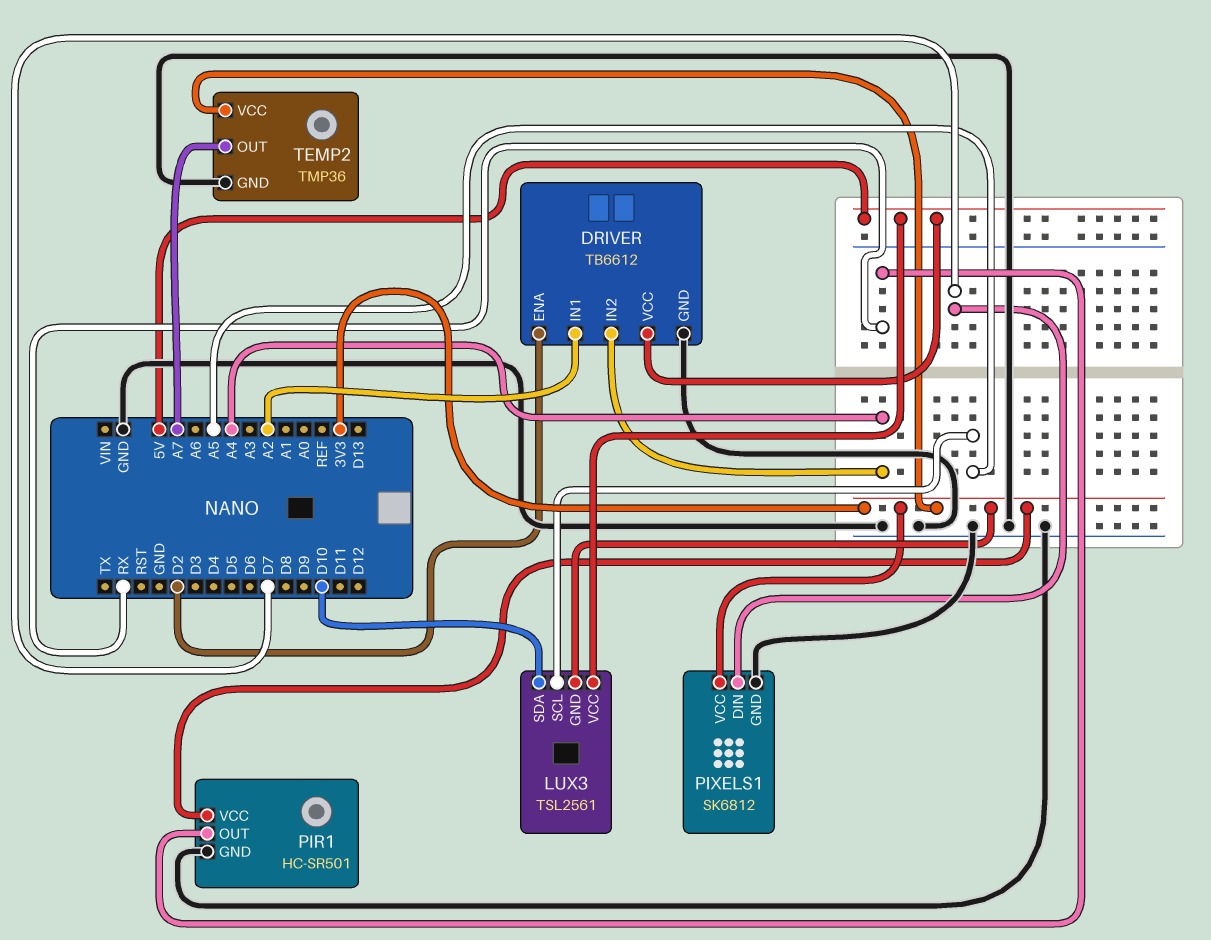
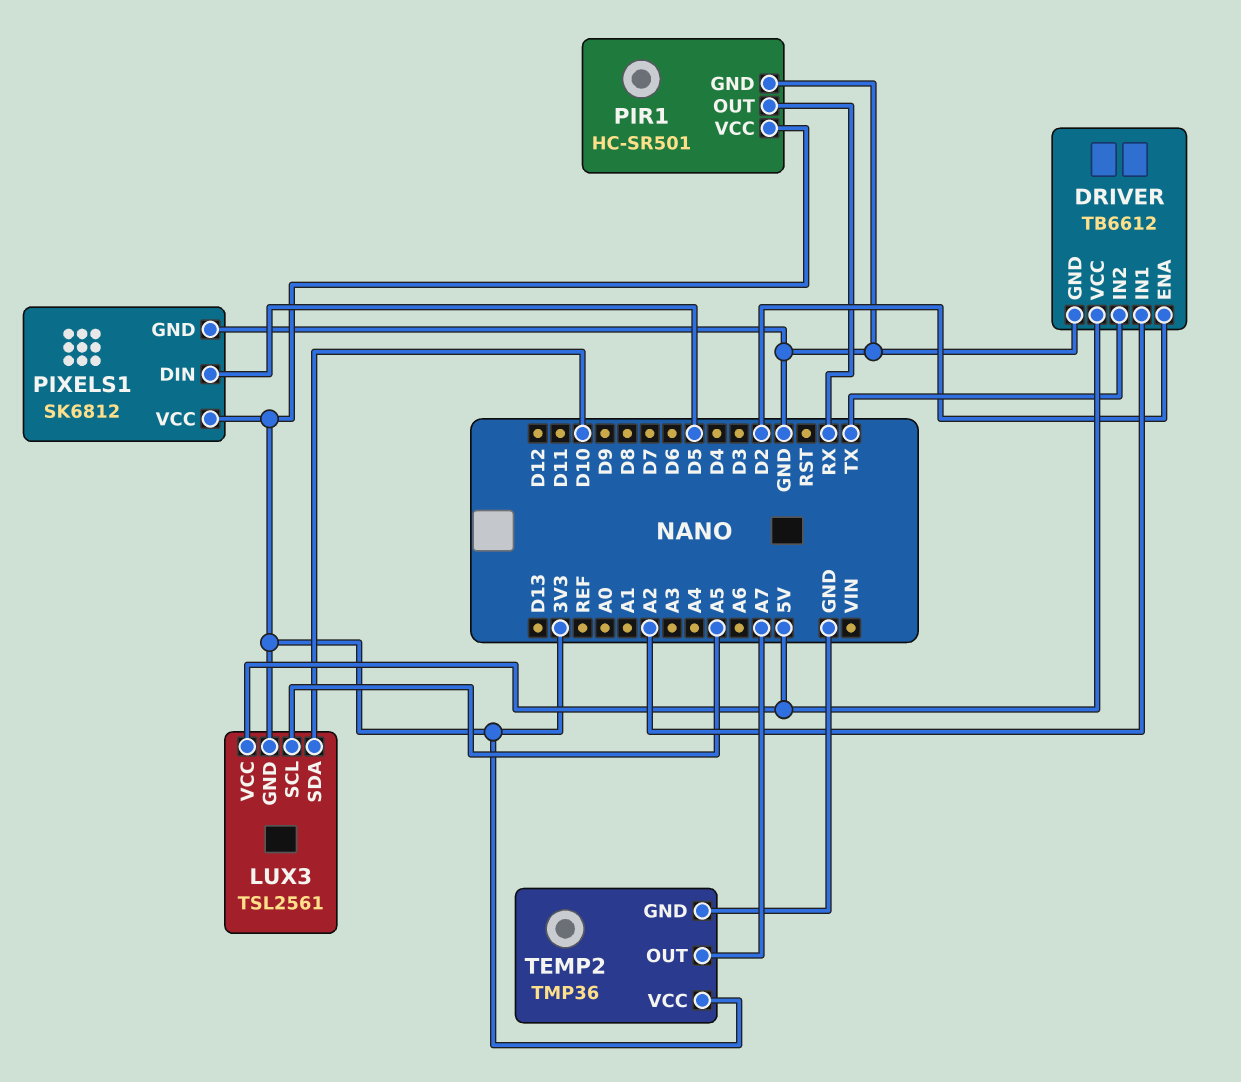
DRIVER pin IN2: A4 -> TX
PIXELS1 pin DIN: D7 -> D5

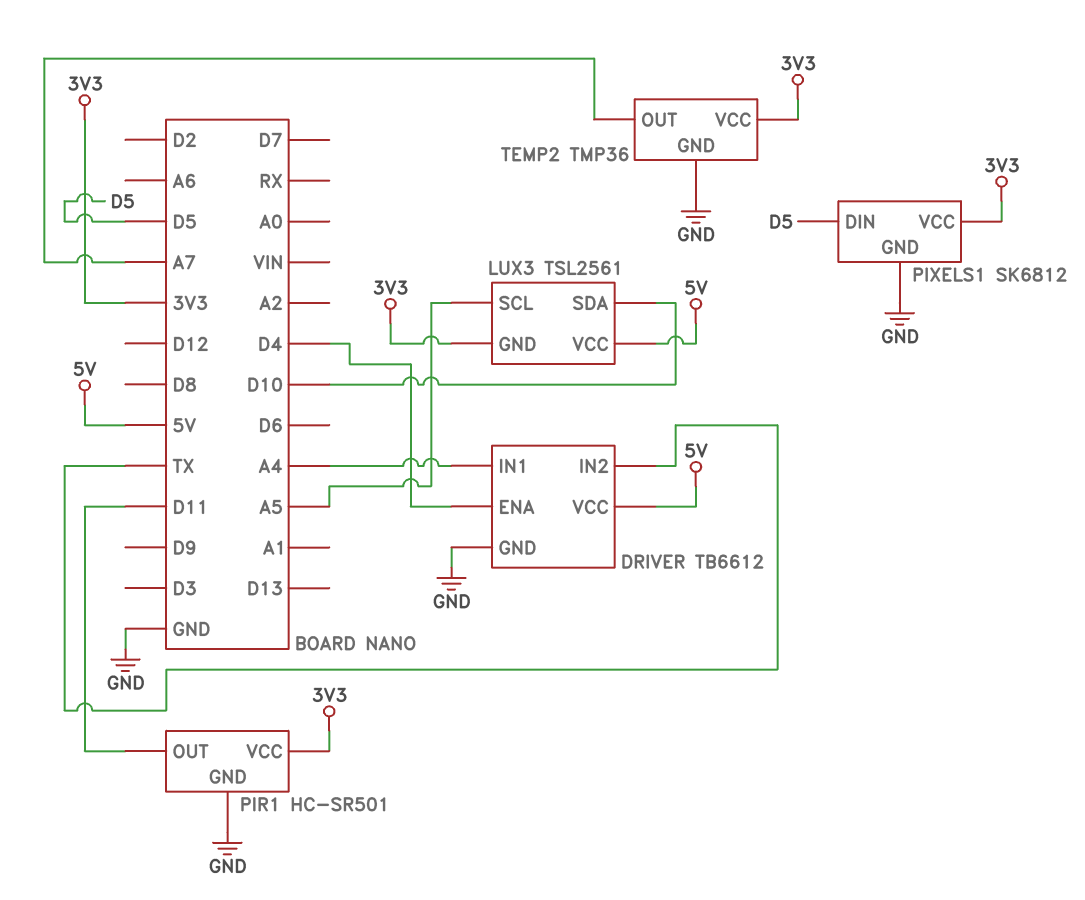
DRIVER pin ENA: D2 -> D4
DRIVER pin IN1: A2 -> A4
PIR1 pin OUT: RX -> D11

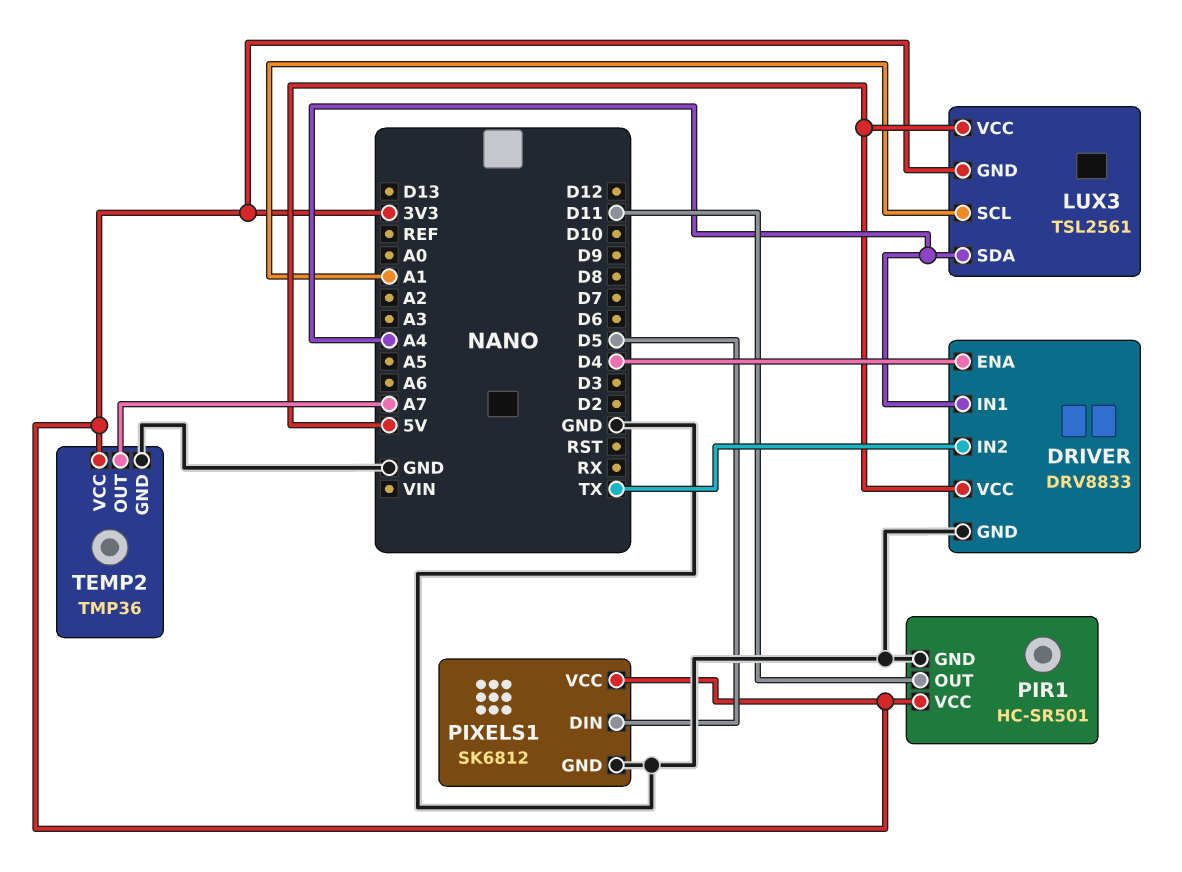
DRIVER: TB6612 -> DRV8833
LUX3 pin SCL: A5 -> A1
LUX3 pin SDA: D10 -> A4

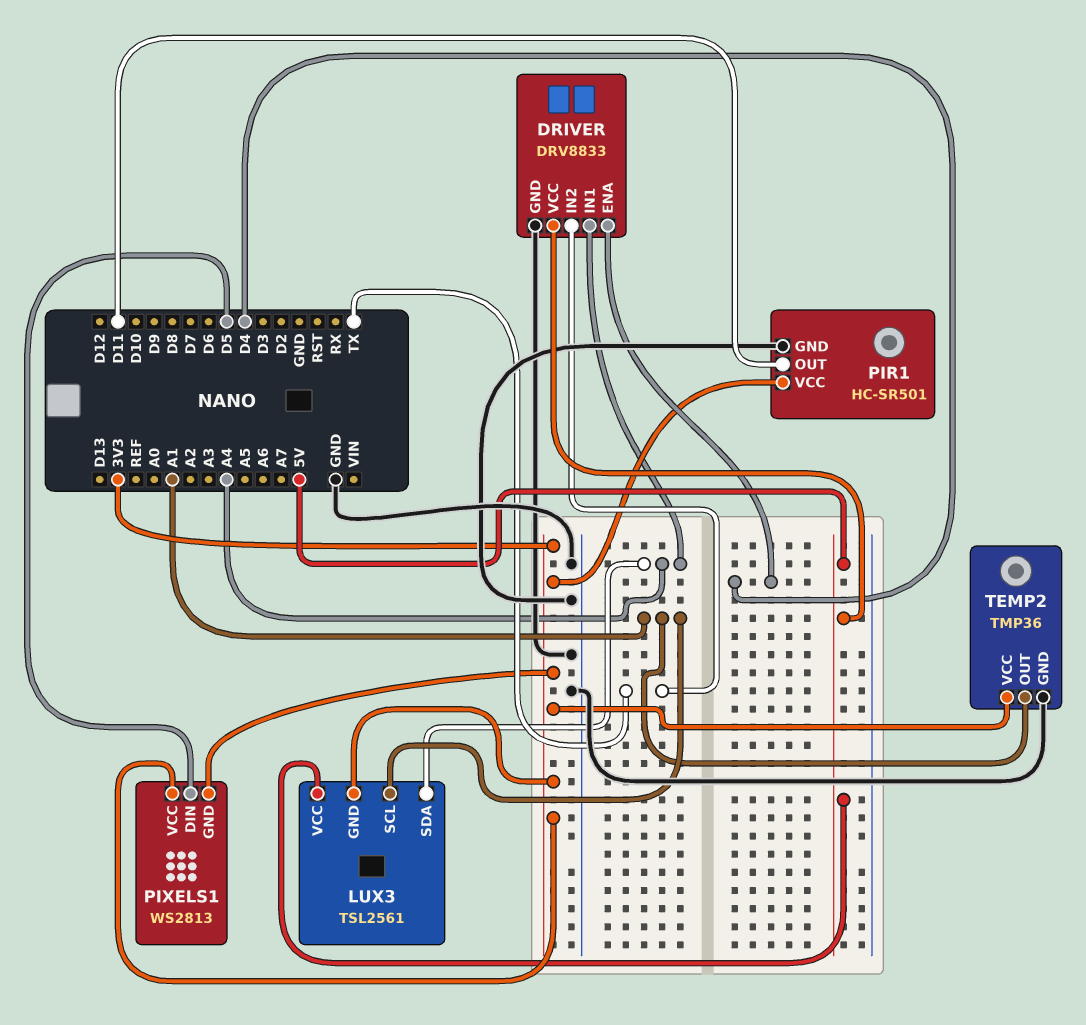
PIXELS1: SK6812 -> WS2813
PIXELS1 pin GND: GND -> 3V3
TEMP2 pin OUT: A7 -> A1

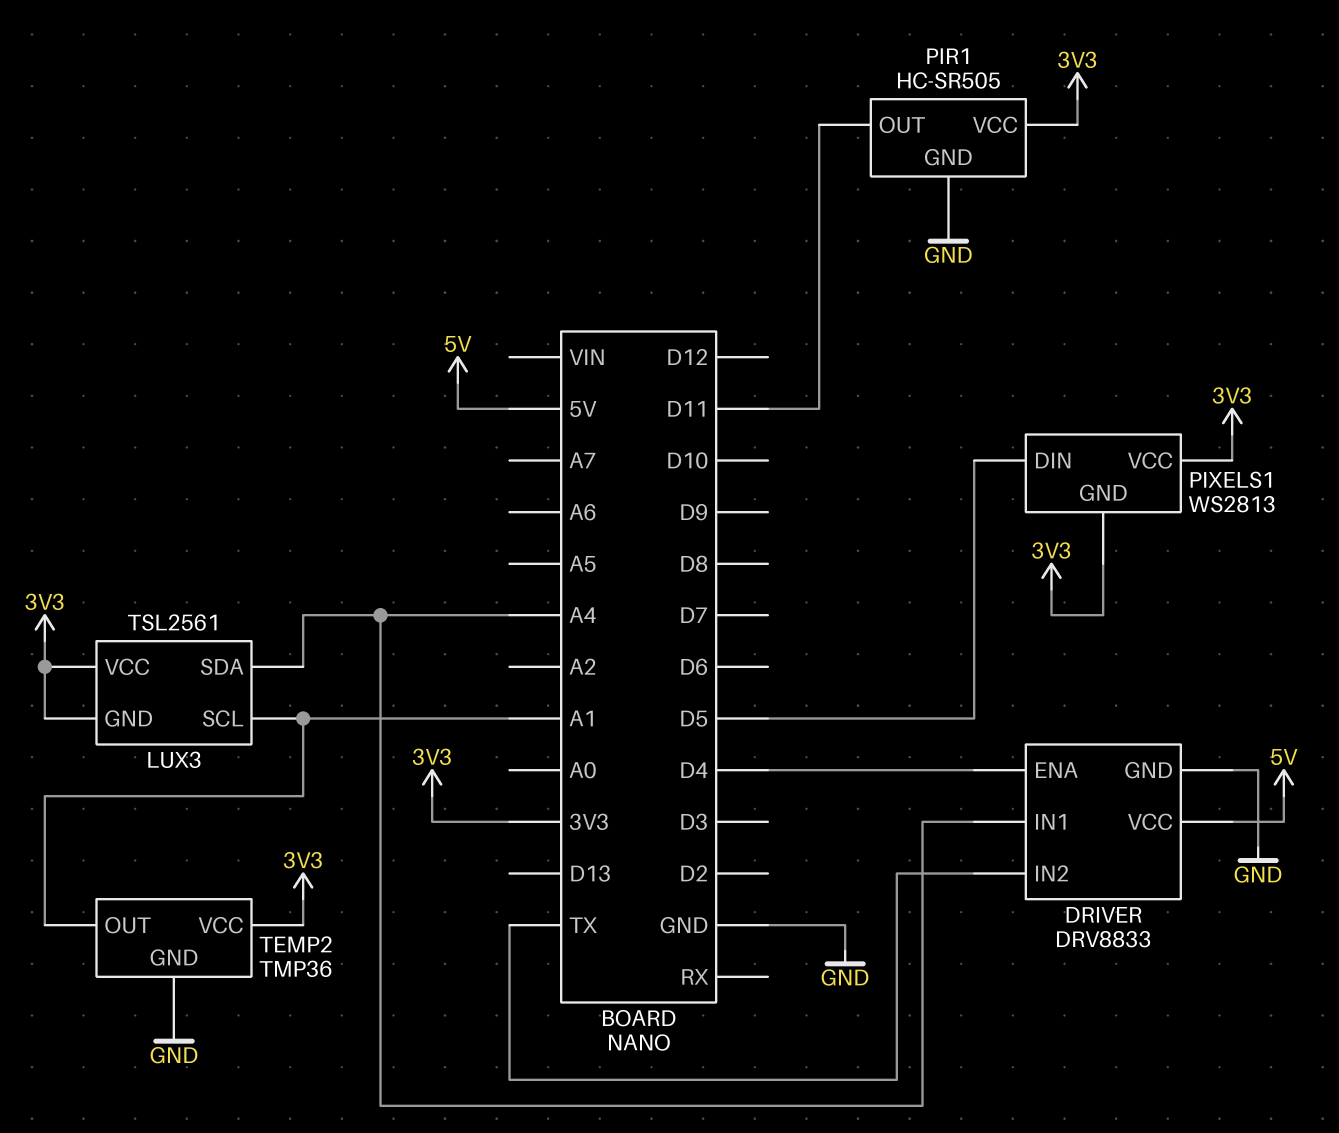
LUX3 pin VCC: 5V -> 3V3
PIR1: HC-SR501 -> HC-SR505

